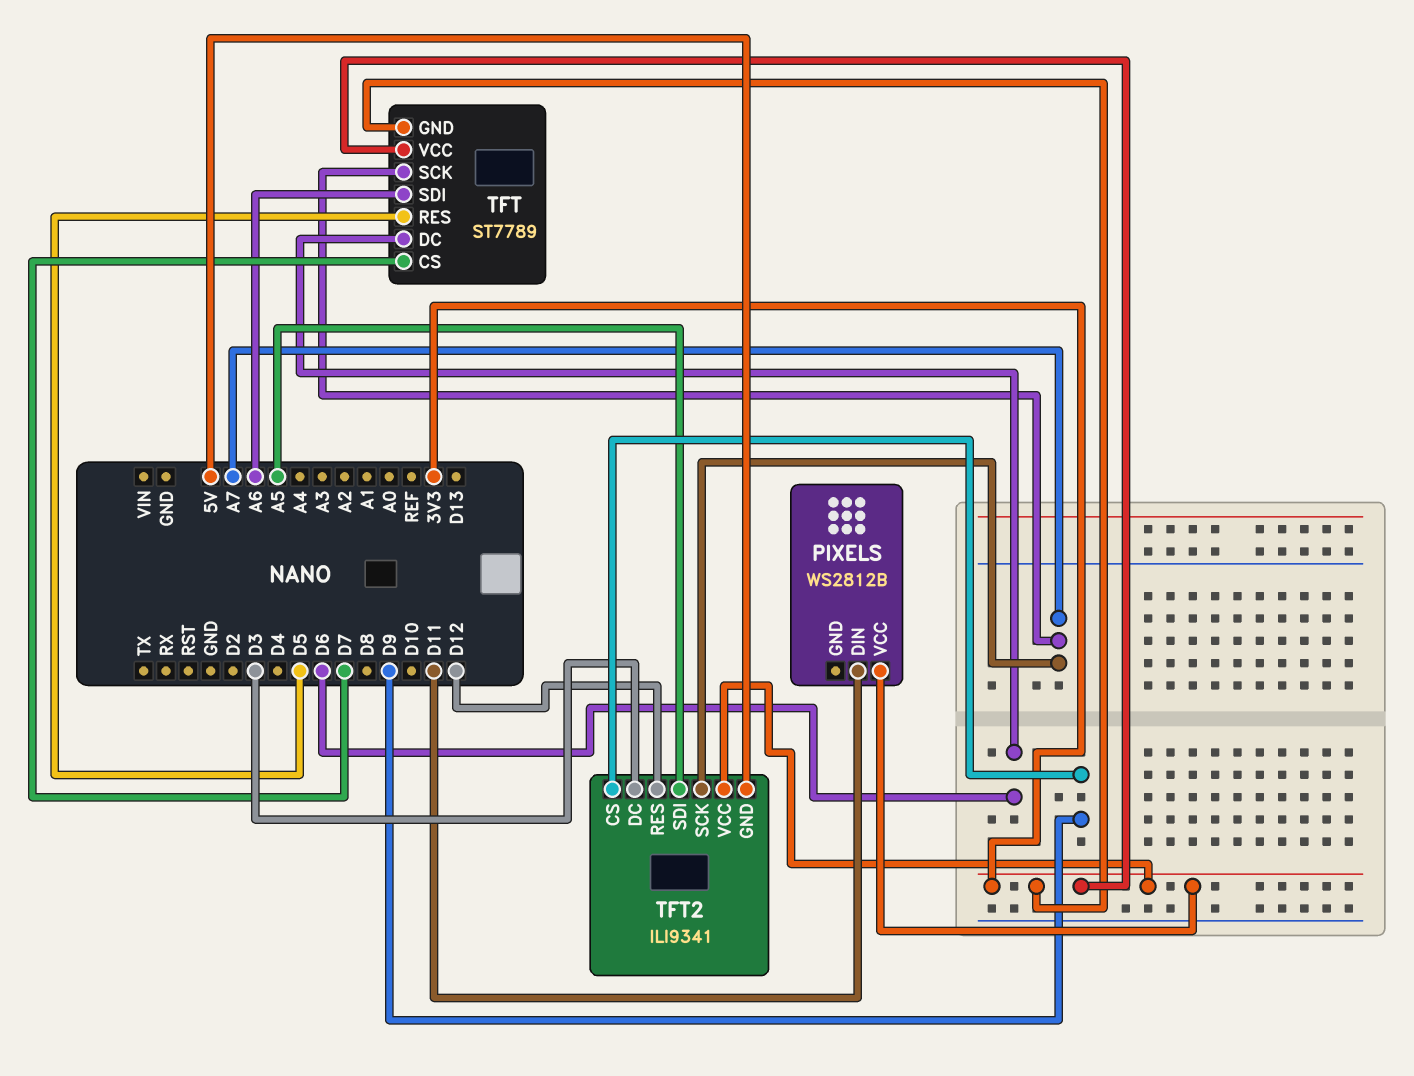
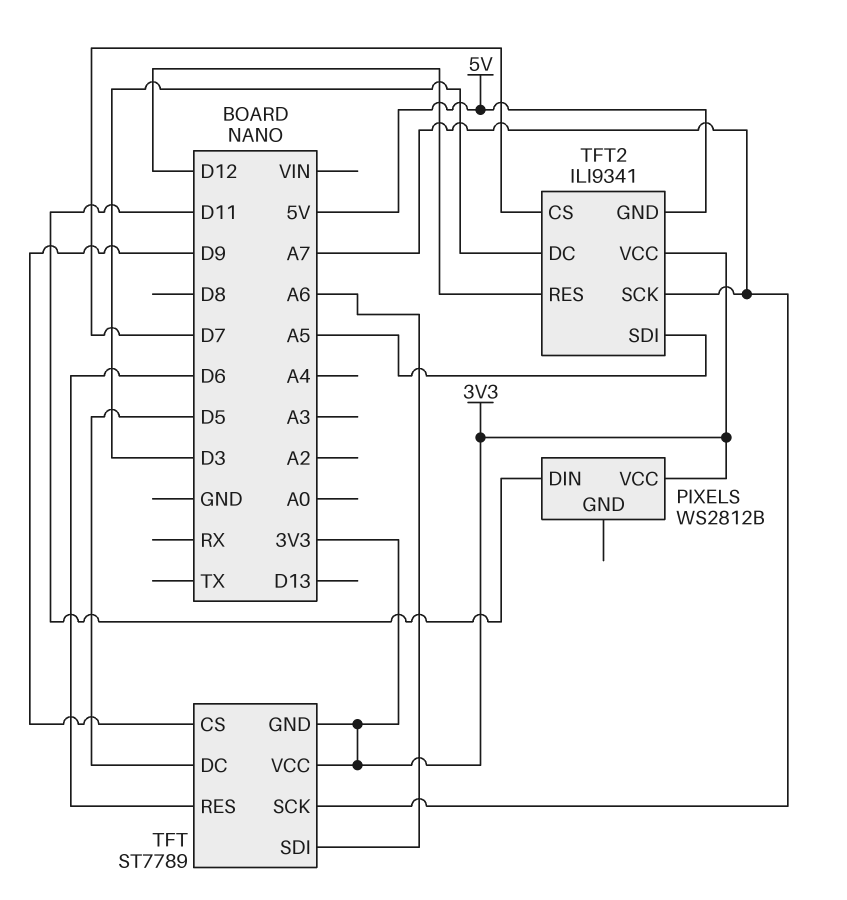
TFT pin CS: D7 -> D9
TFT pin DC: D6 -> D5
TFT pin RES: D5 -> D6
TFT2 pin CS: D9 -> D7

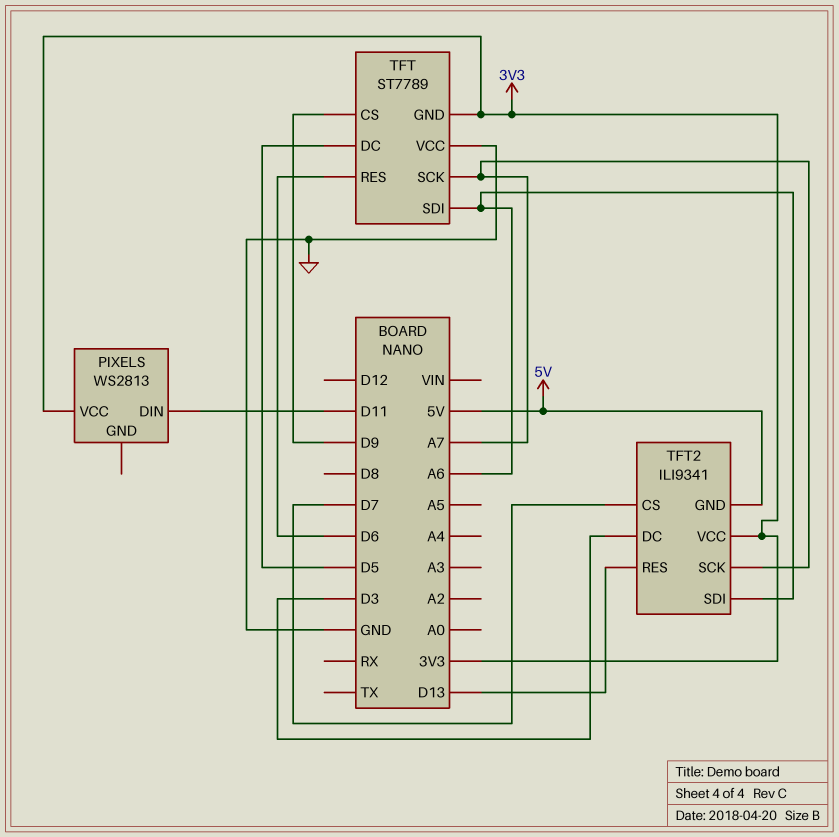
PIXELS: WS2812B -> WS2813
TFT pin VCC: 3V3 -> GND
TFT2 pin RES: D12 -> D13
TFT2 pin SDI: A5 -> A6

